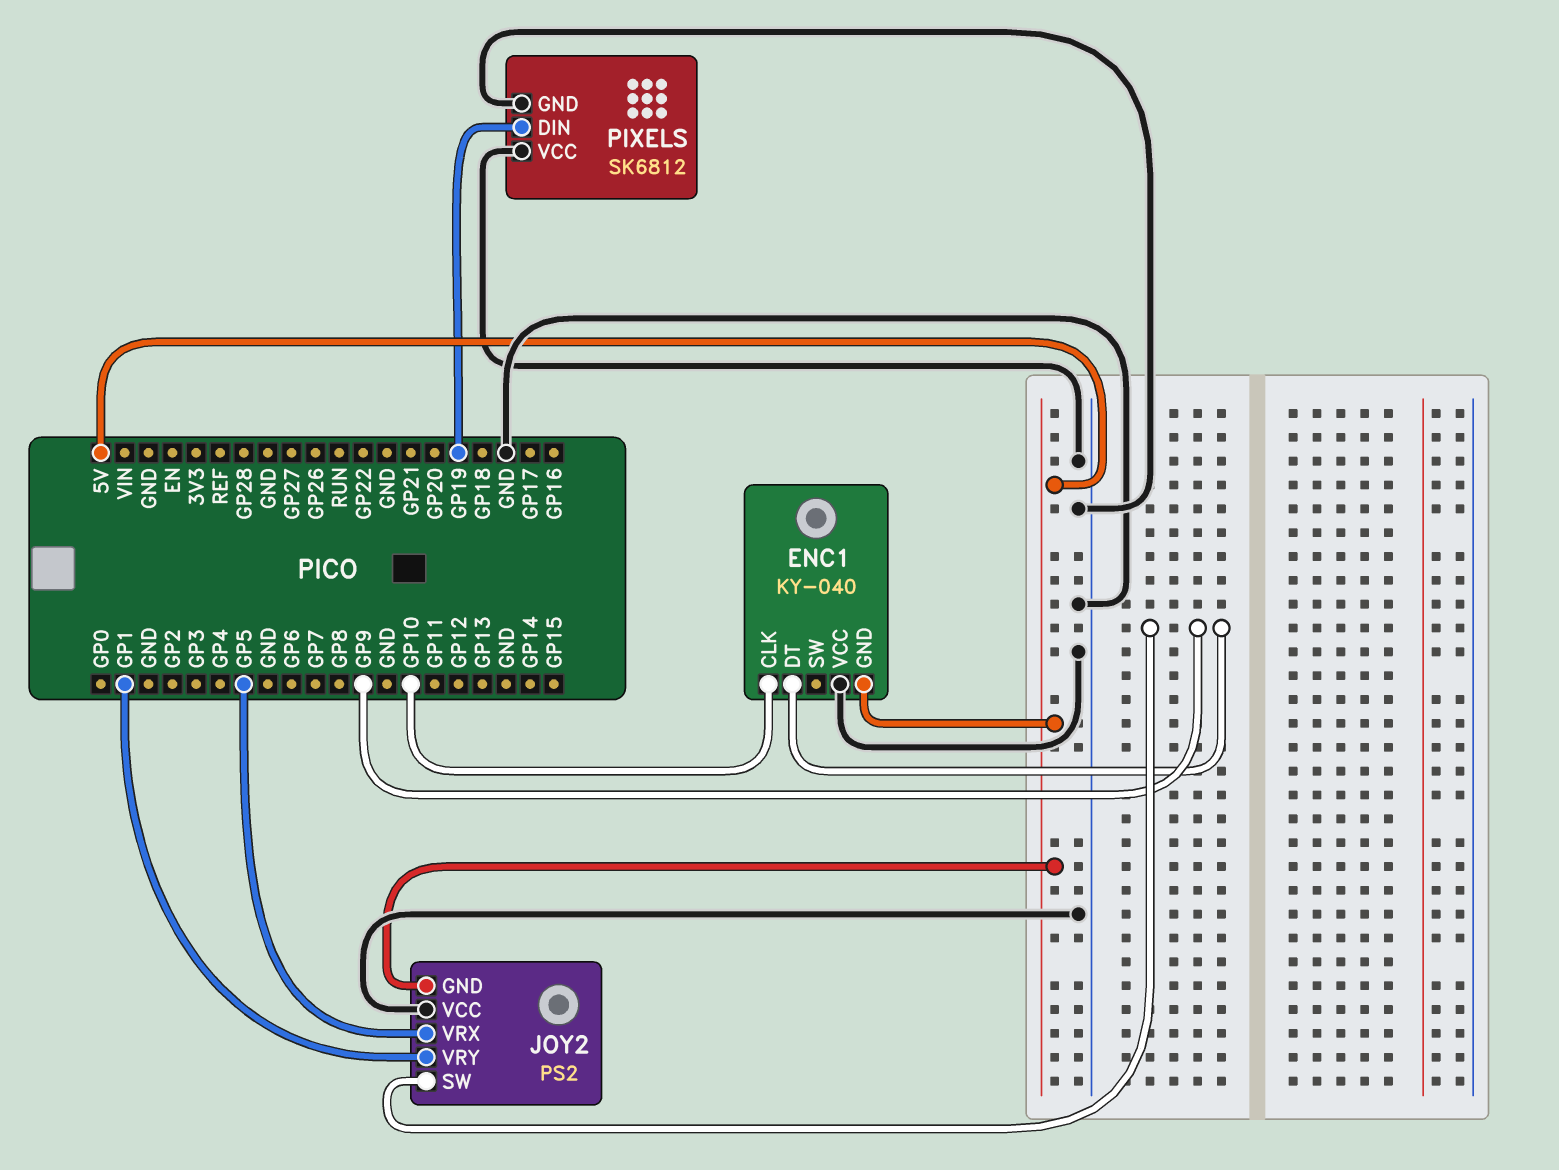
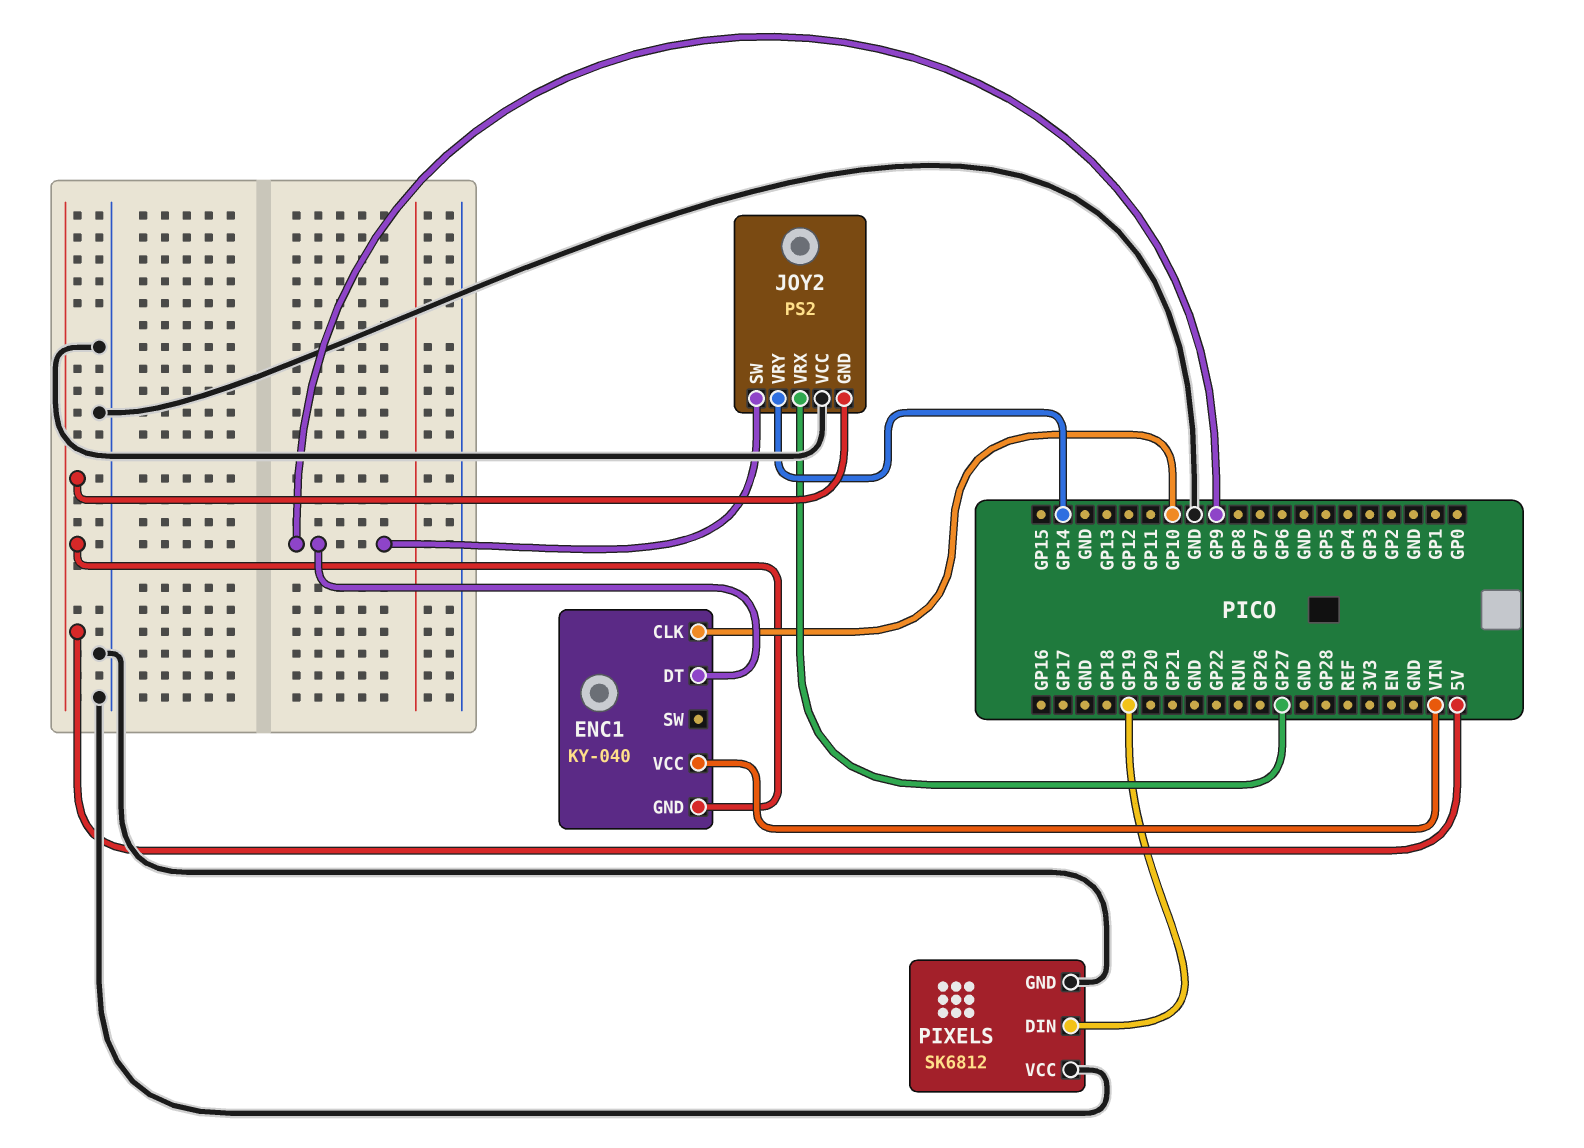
ENC1 pin VCC: GND -> VIN
JOY2 pin VRX: GP5 -> GP27
JOY2 pin VRY: GP1 -> GP14

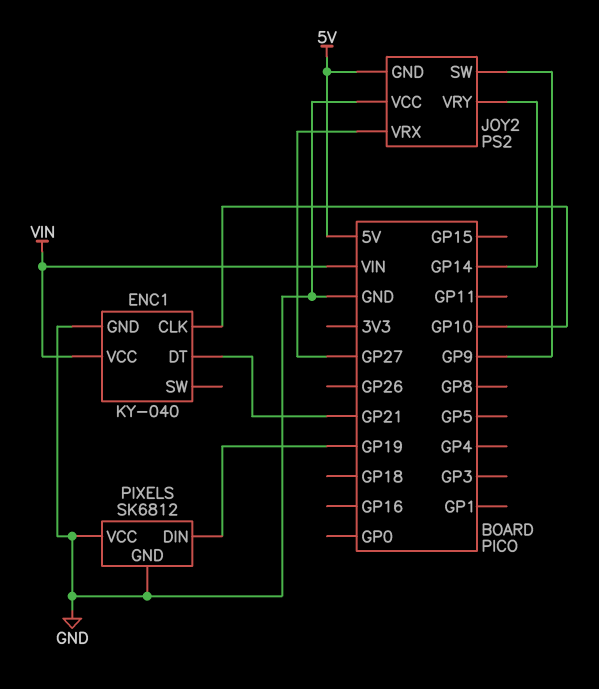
ENC1 pin DT: GP9 -> GP21
ENC1 pin GND: 5V -> GND

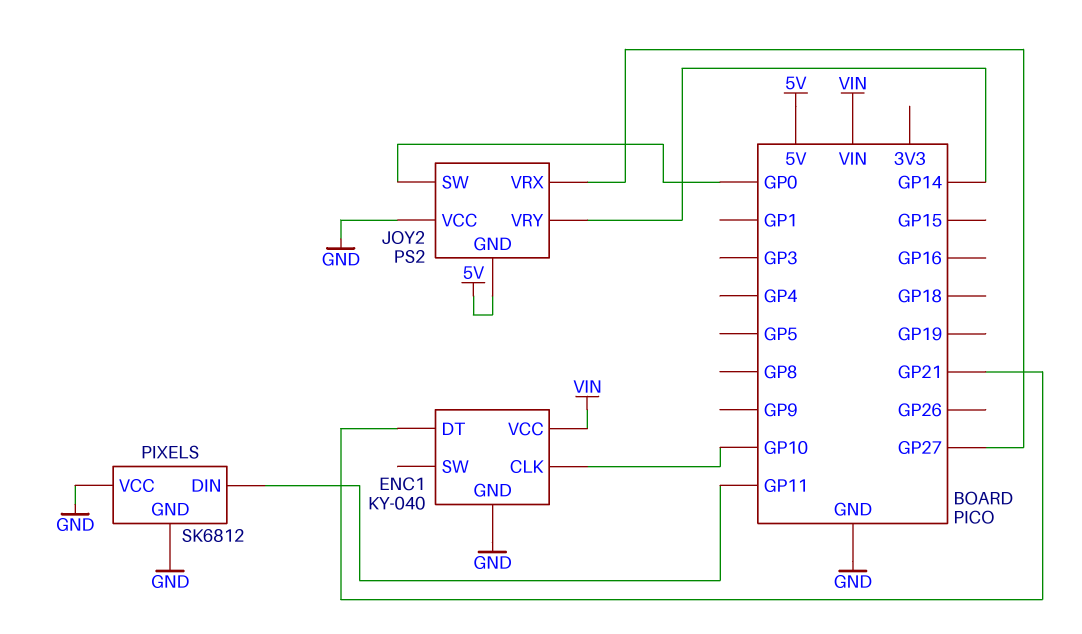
JOY2 pin SW: GP9 -> GP0
PIXELS pin DIN: GP19 -> GP11

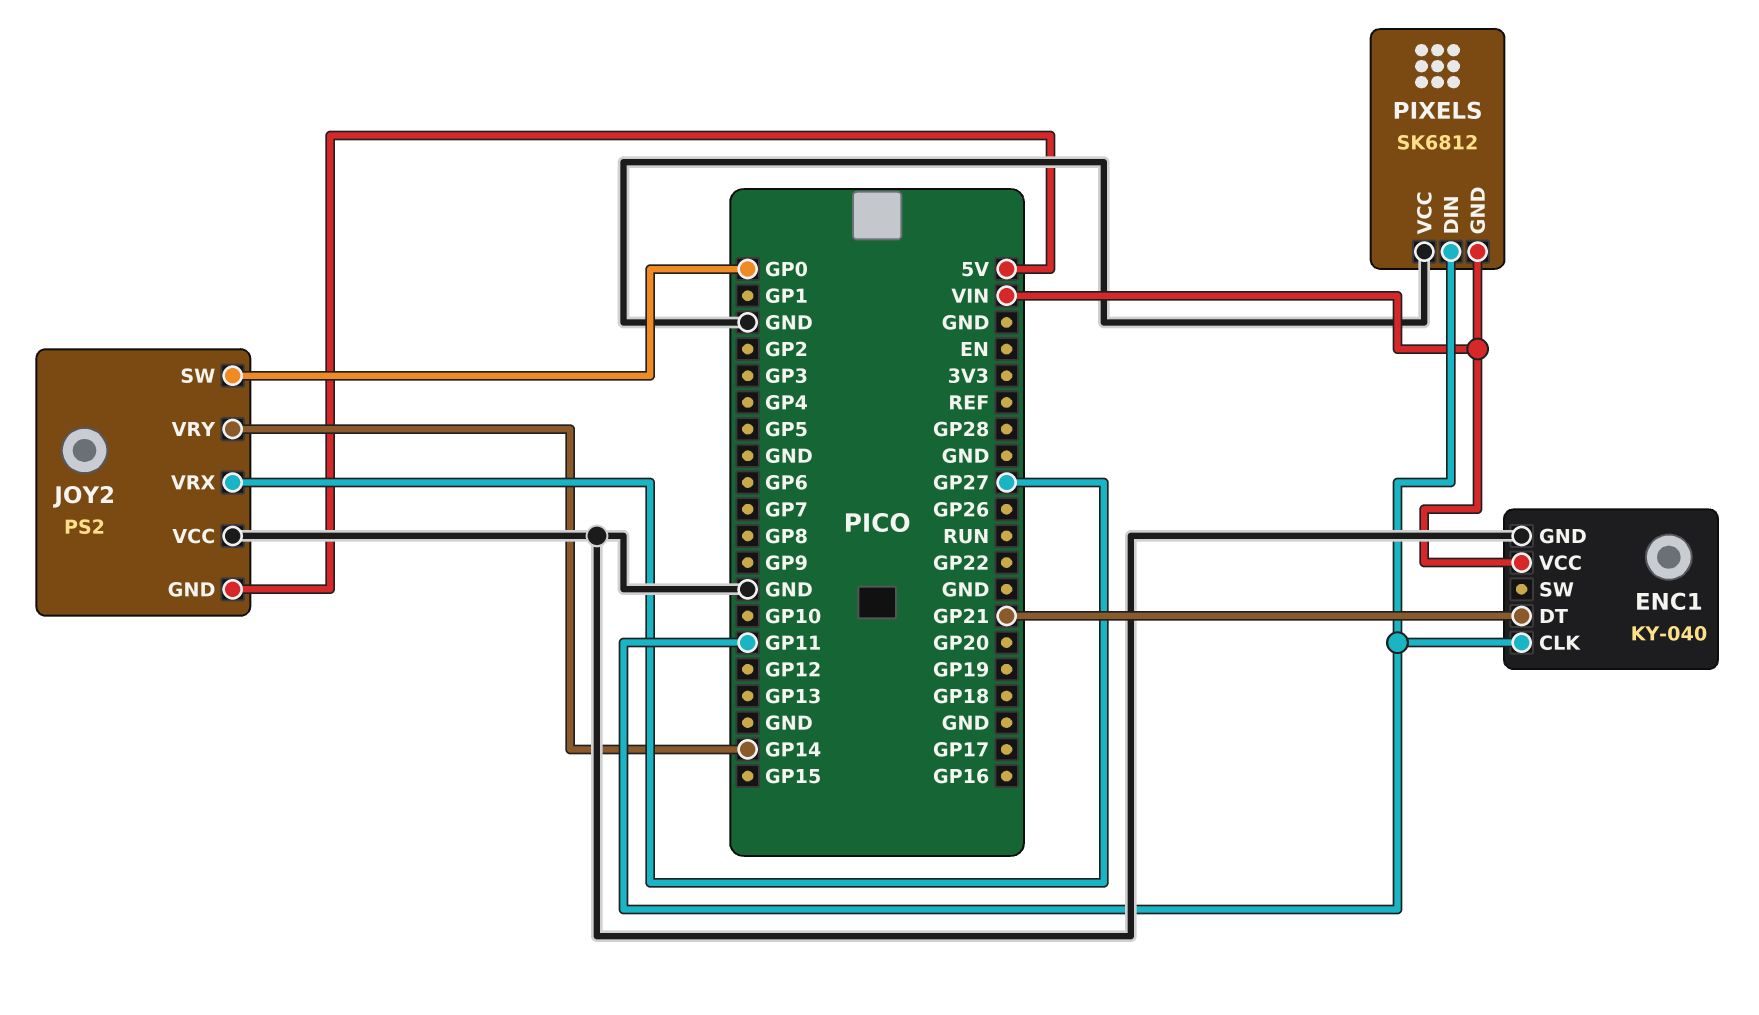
ENC1 pin CLK: GP10 -> GP11
PIXELS pin GND: GND -> VIN

